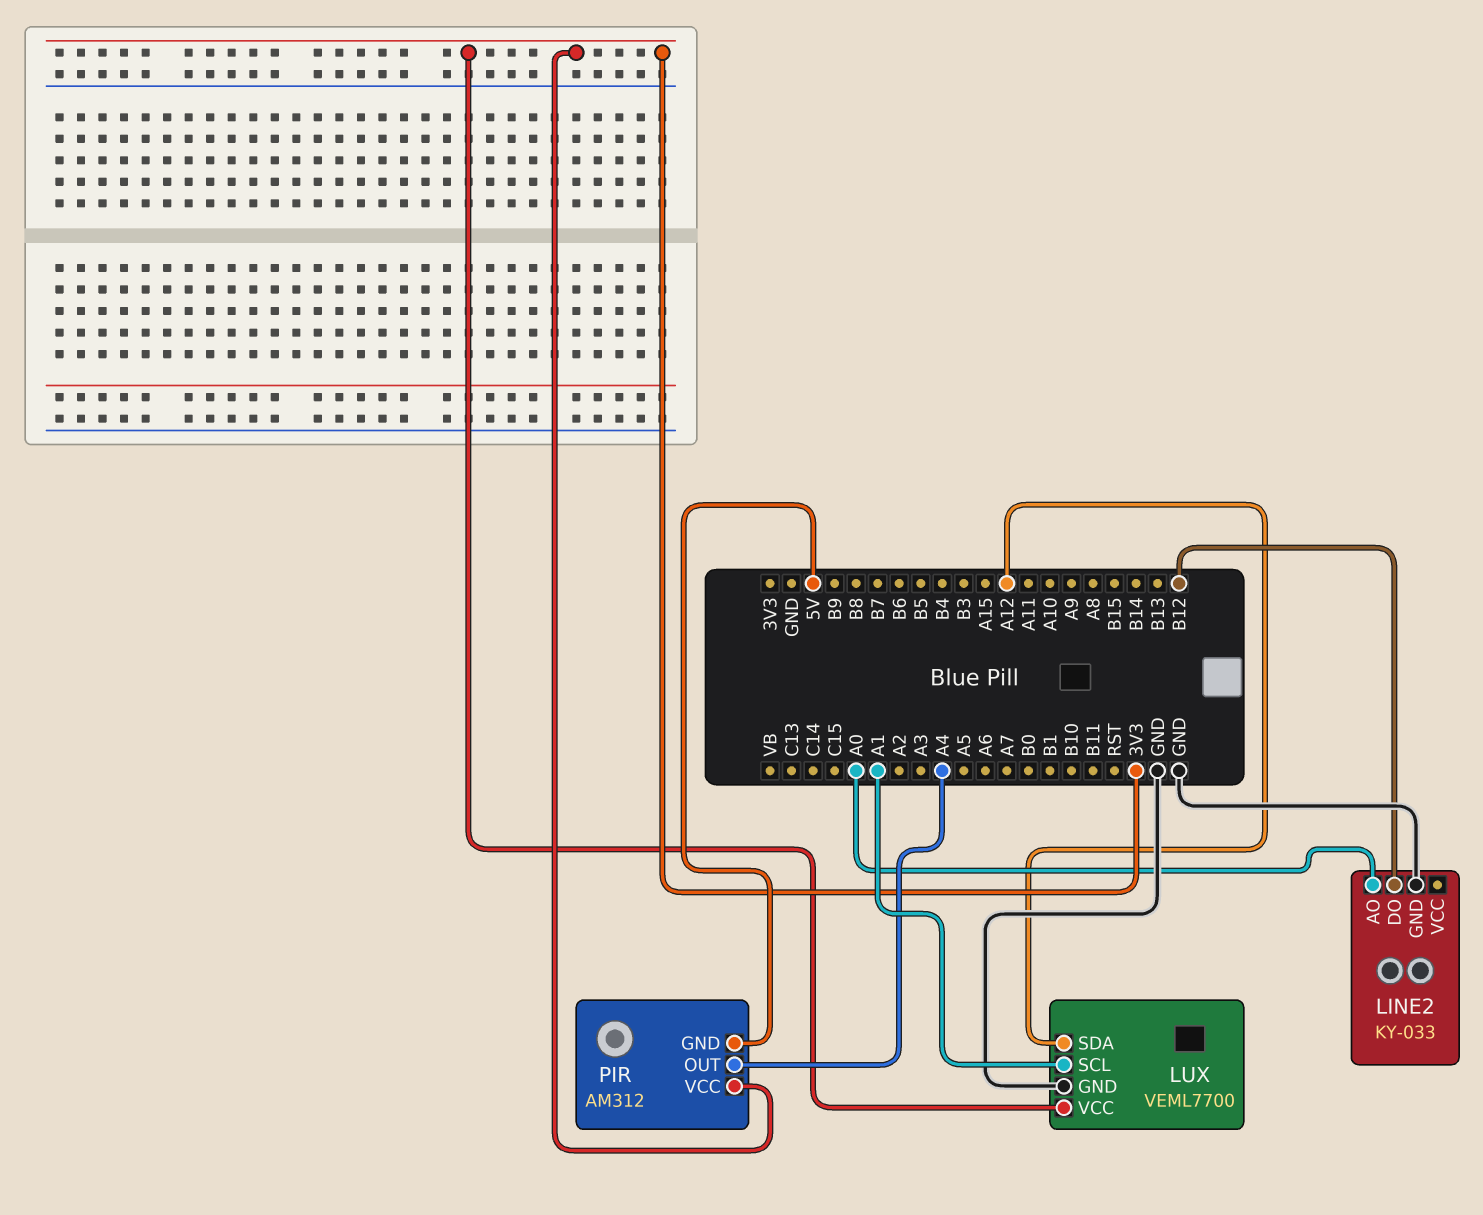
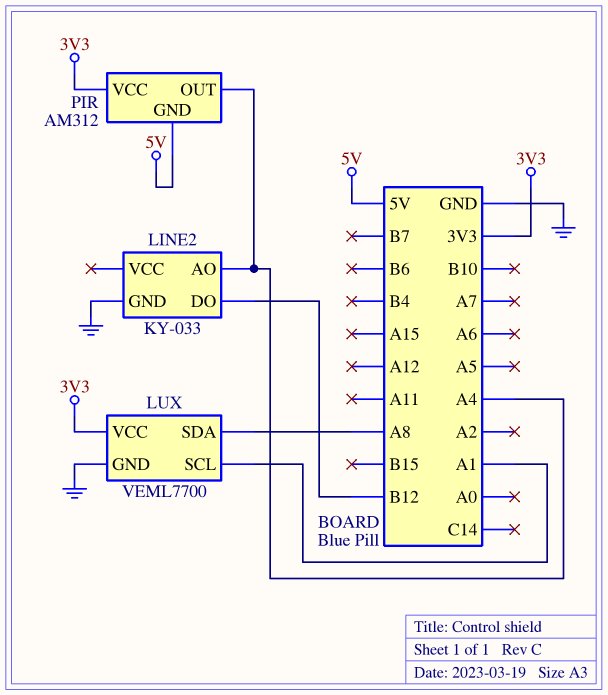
LINE2 pin AO: A0 -> A4
LUX pin SDA: A12 -> A8

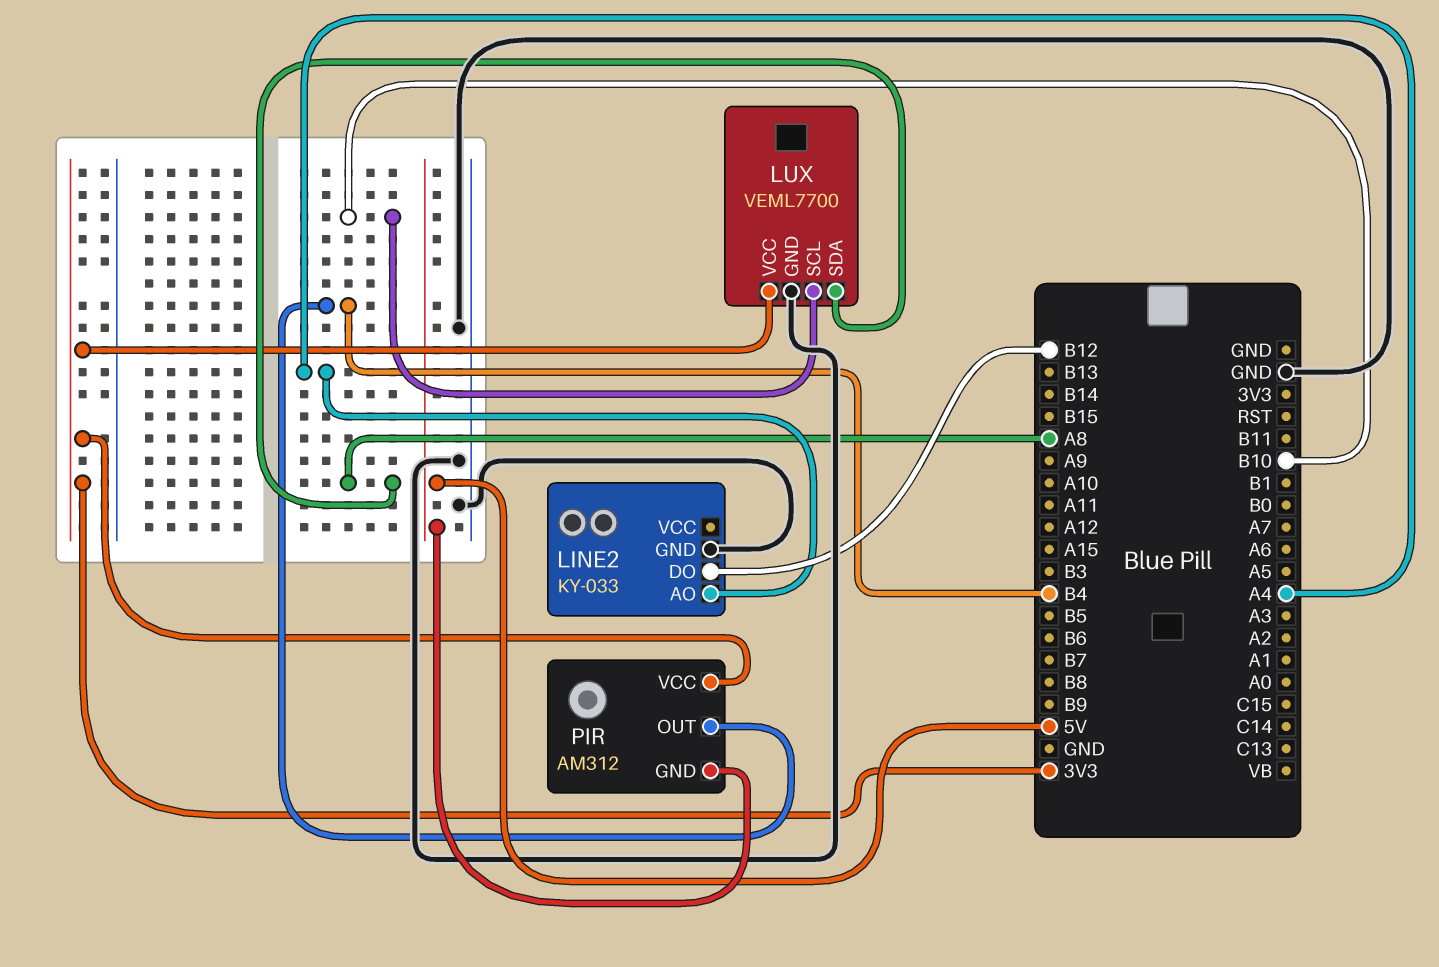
LUX pin SCL: A1 -> B10
PIR pin OUT: A4 -> B4

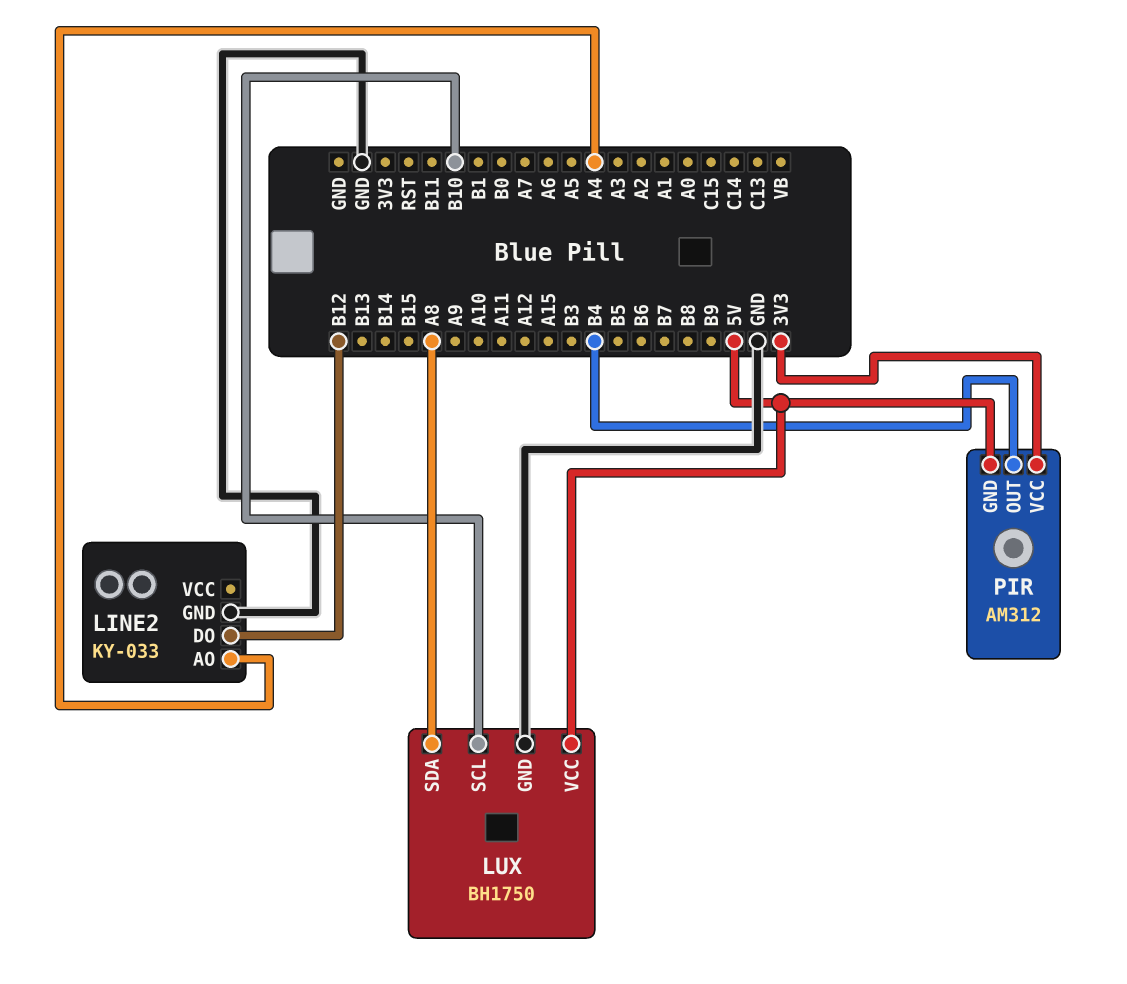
LUX: VEML7700 -> BH1750
LUX pin VCC: 3V3 -> 5V

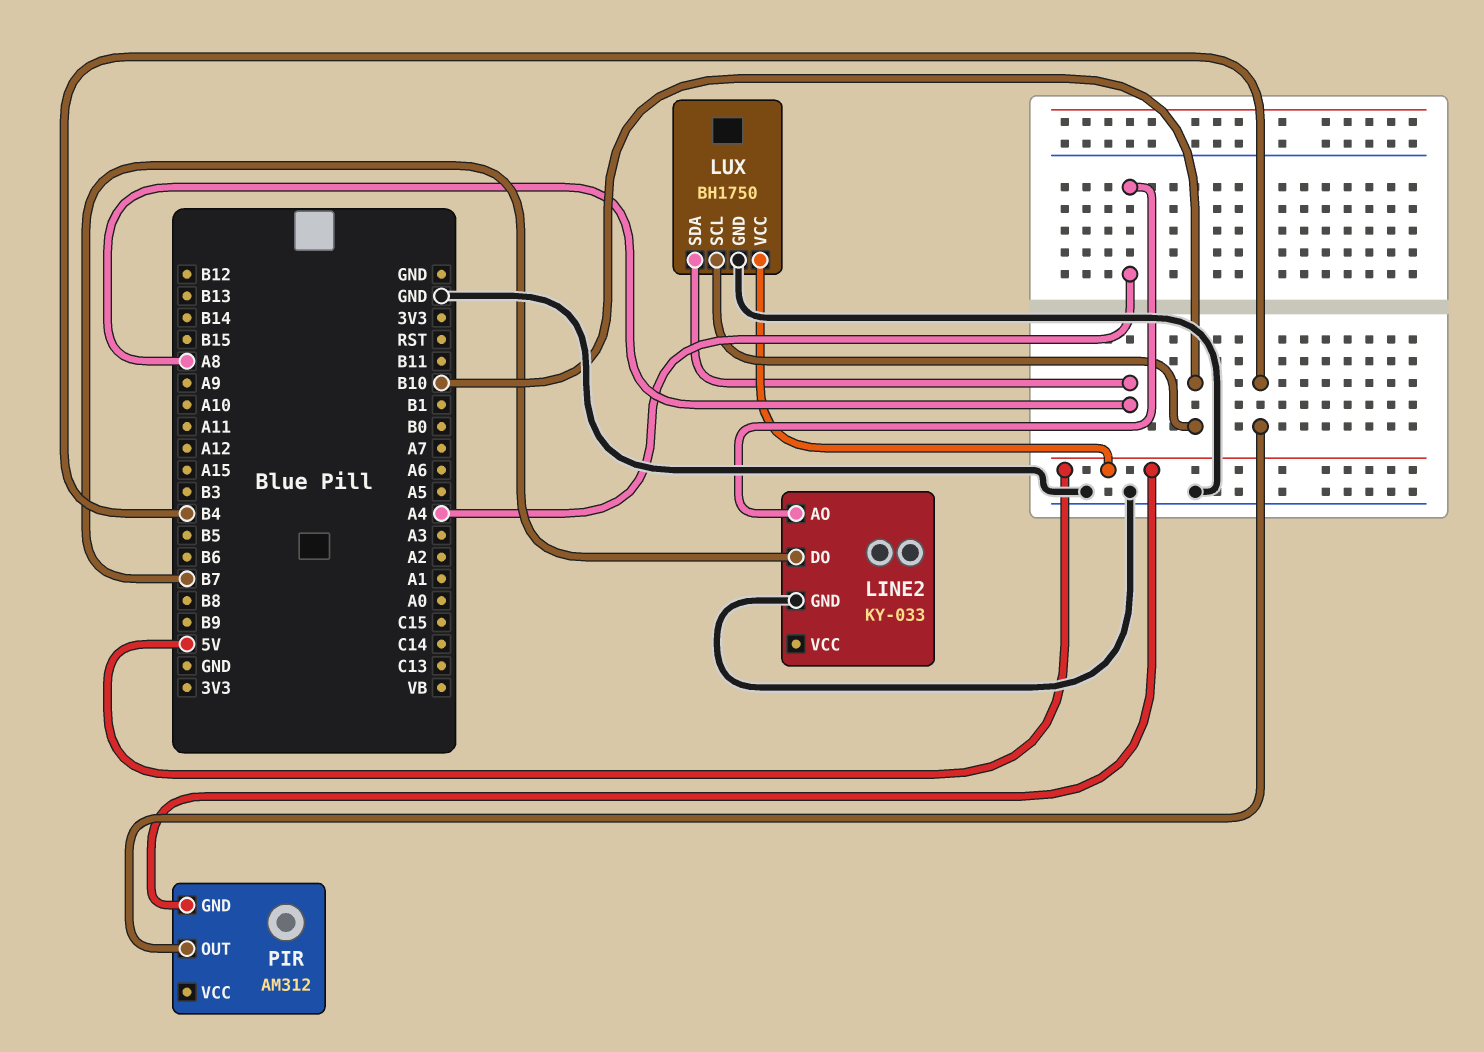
LINE2 pin DO: B12 -> B7
PIR pin VCC: 3V3 -> none

